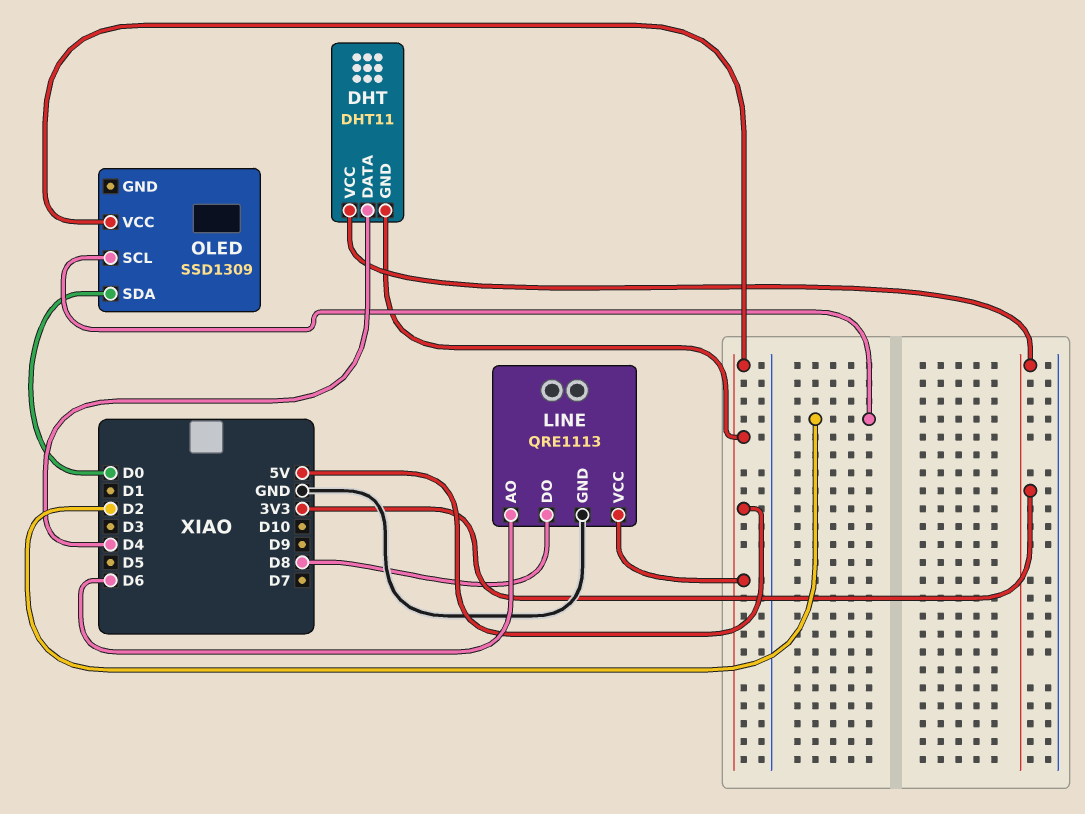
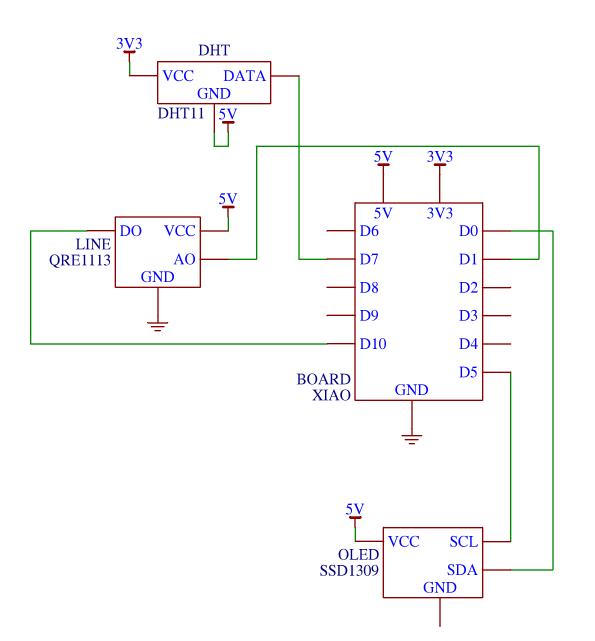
DHT pin DATA: D4 -> D7
LINE pin AO: D6 -> D1
LINE pin DO: D8 -> D10
OLED pin SCL: D2 -> D5

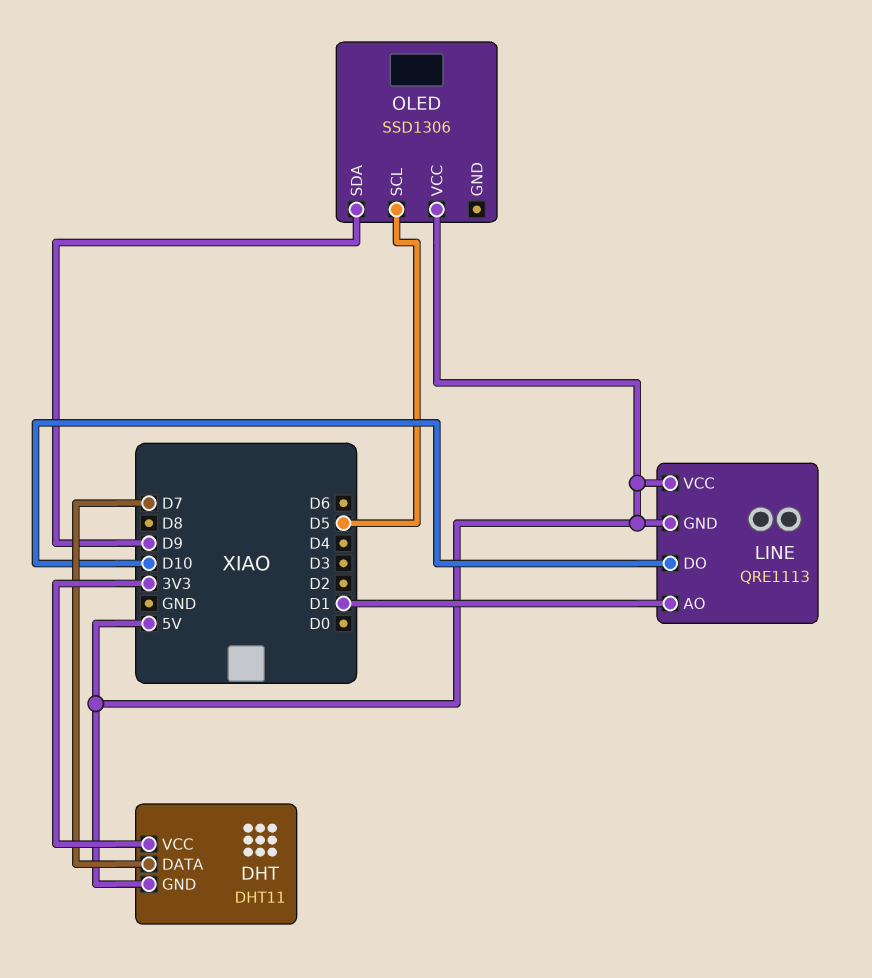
LINE pin GND: GND -> 5V
OLED: SSD1309 -> SSD1306
OLED pin SDA: D0 -> D9

